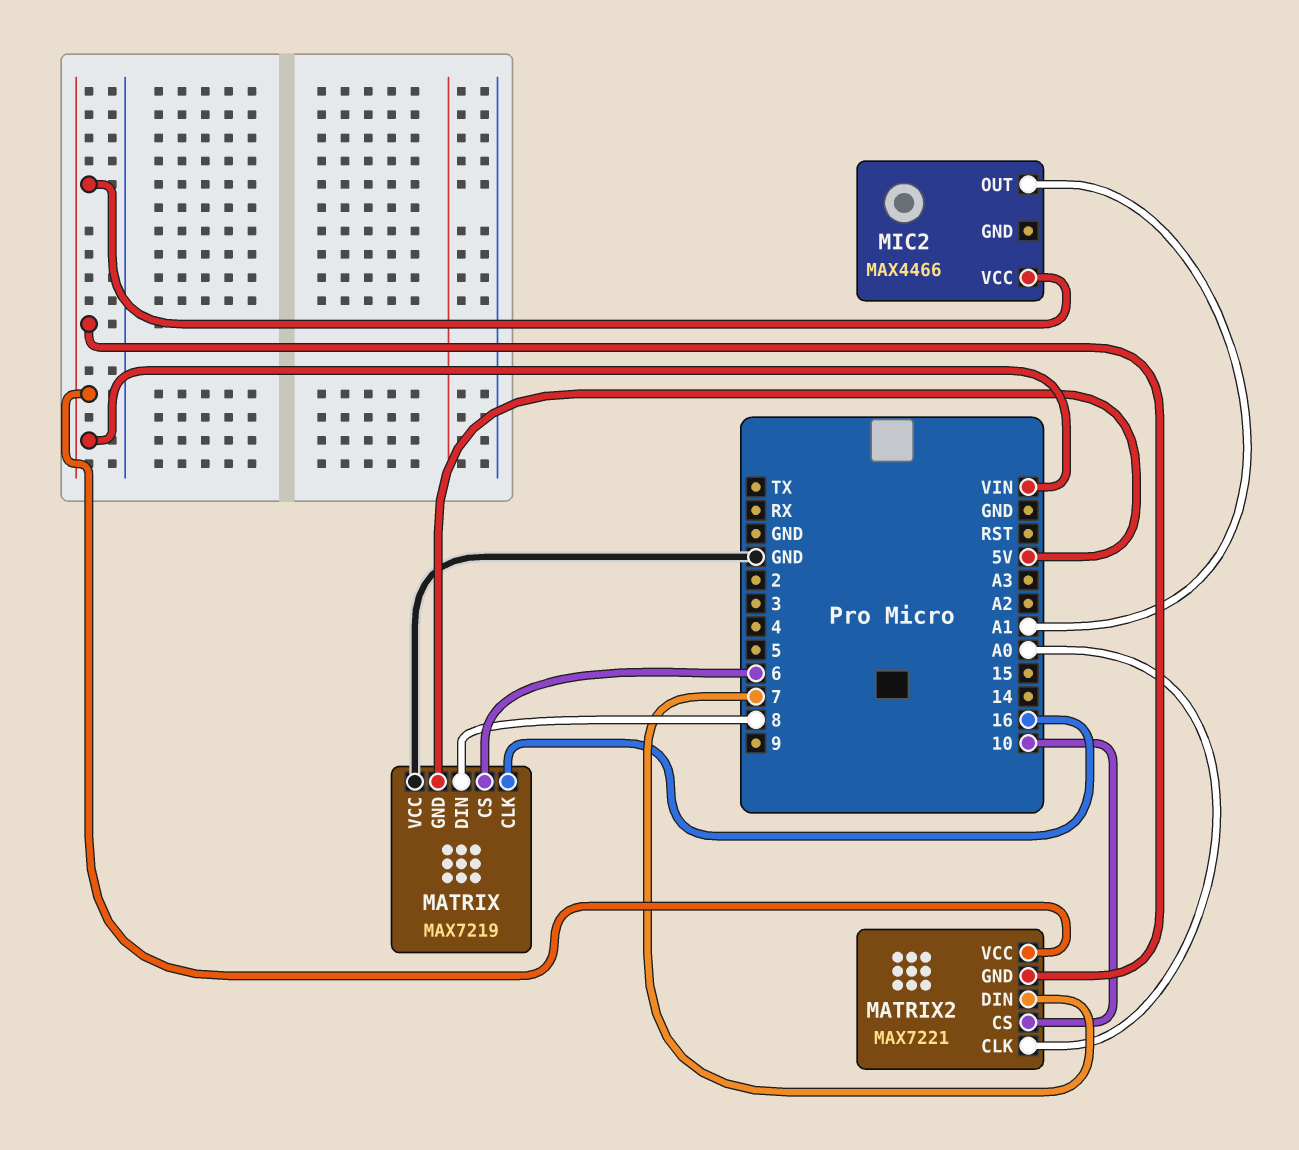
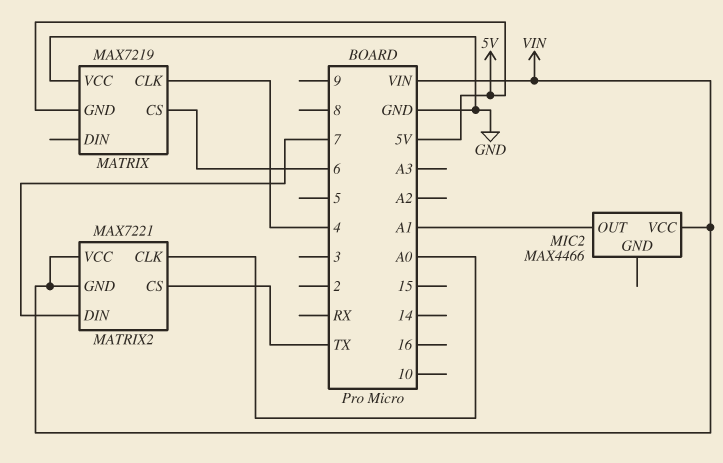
MATRIX pin CLK: 16 -> 4
MATRIX pin DIN: 8 -> none
MATRIX2 pin CS: 10 -> TX

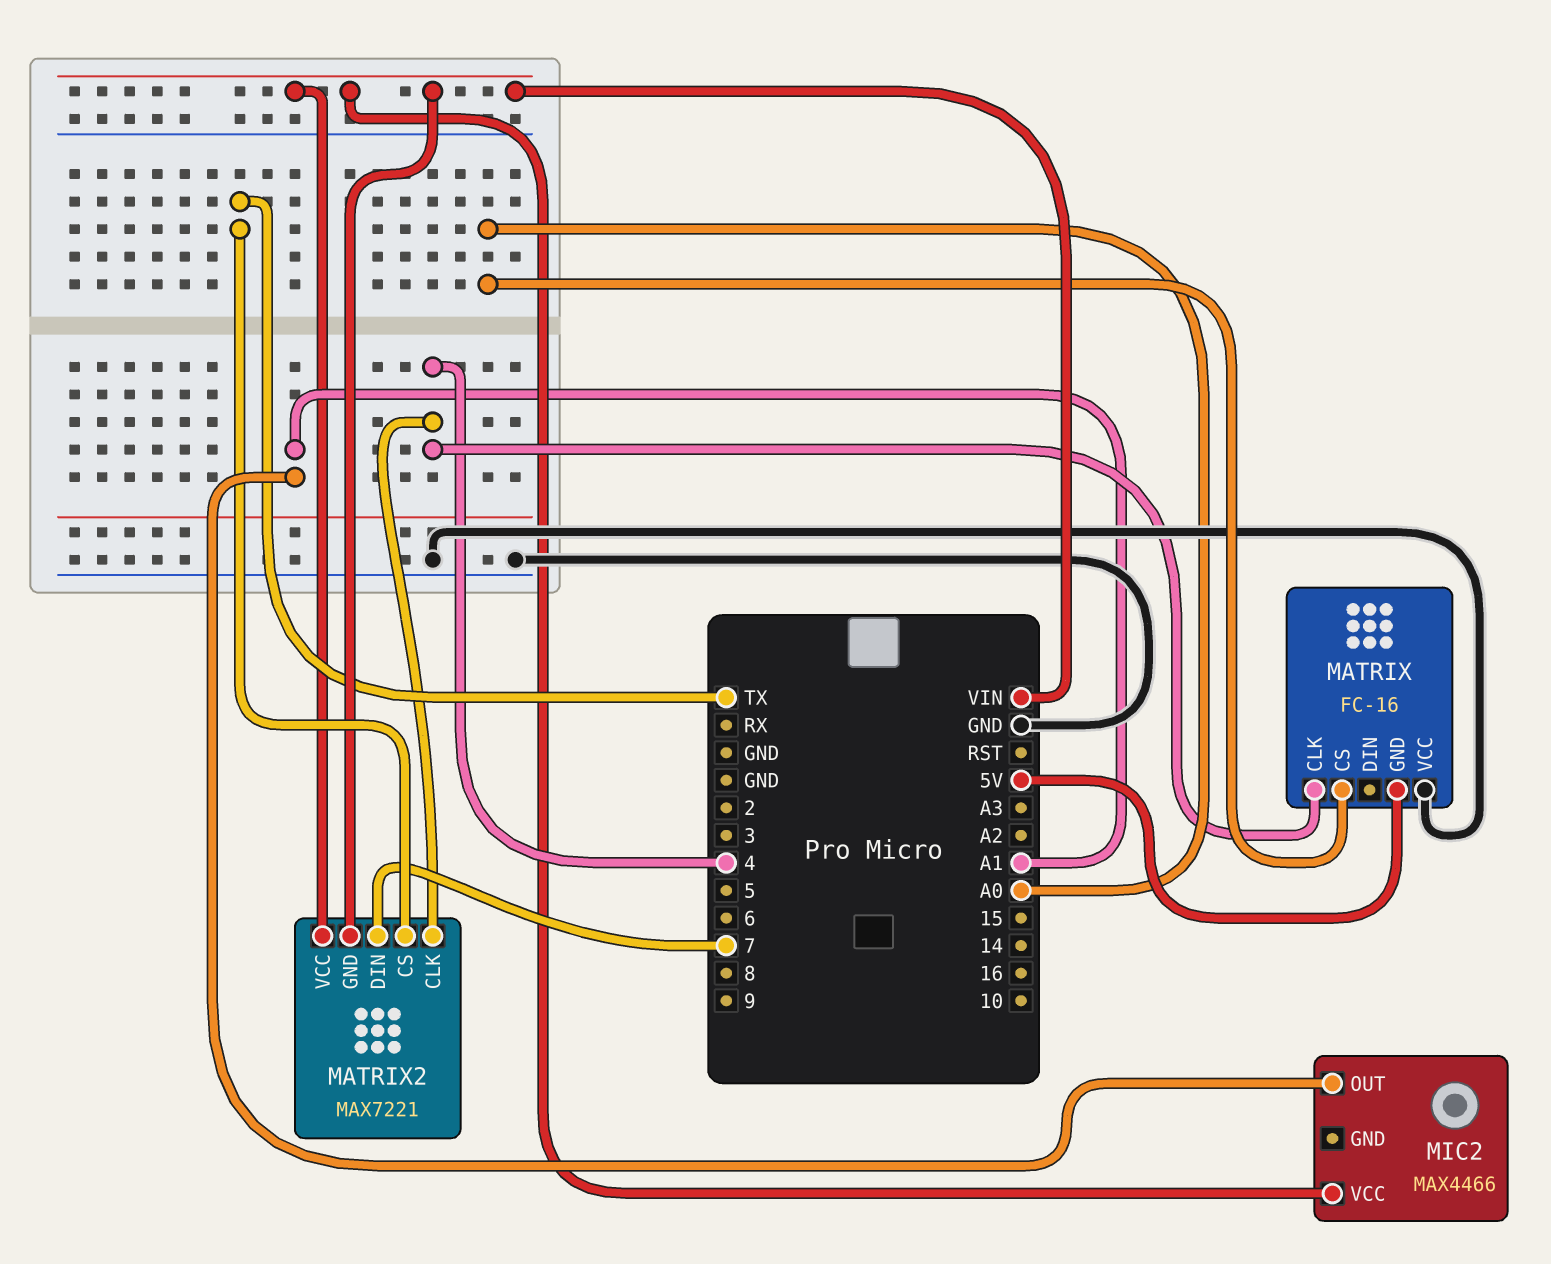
MATRIX: MAX7219 -> FC-16
MATRIX pin CS: 6 -> A0
MATRIX2 pin CLK: A0 -> 4

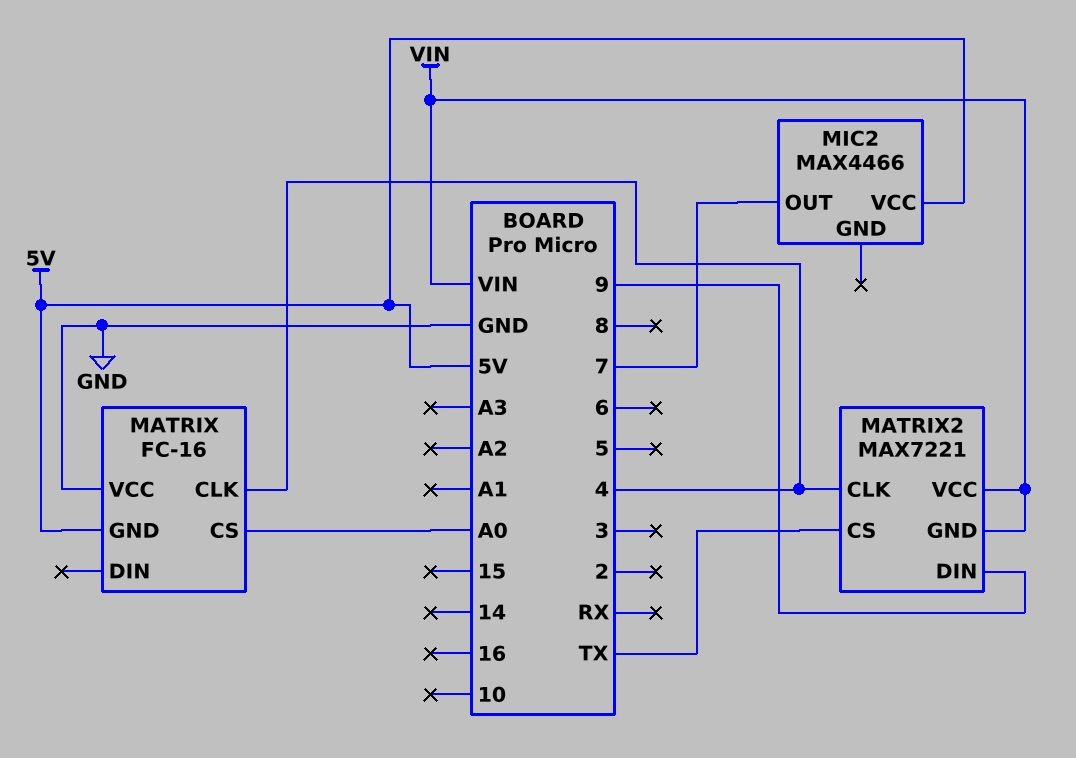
MATRIX2 pin DIN: 7 -> 9
MIC2 pin OUT: A1 -> 7
MIC2 pin VCC: VIN -> 5V

